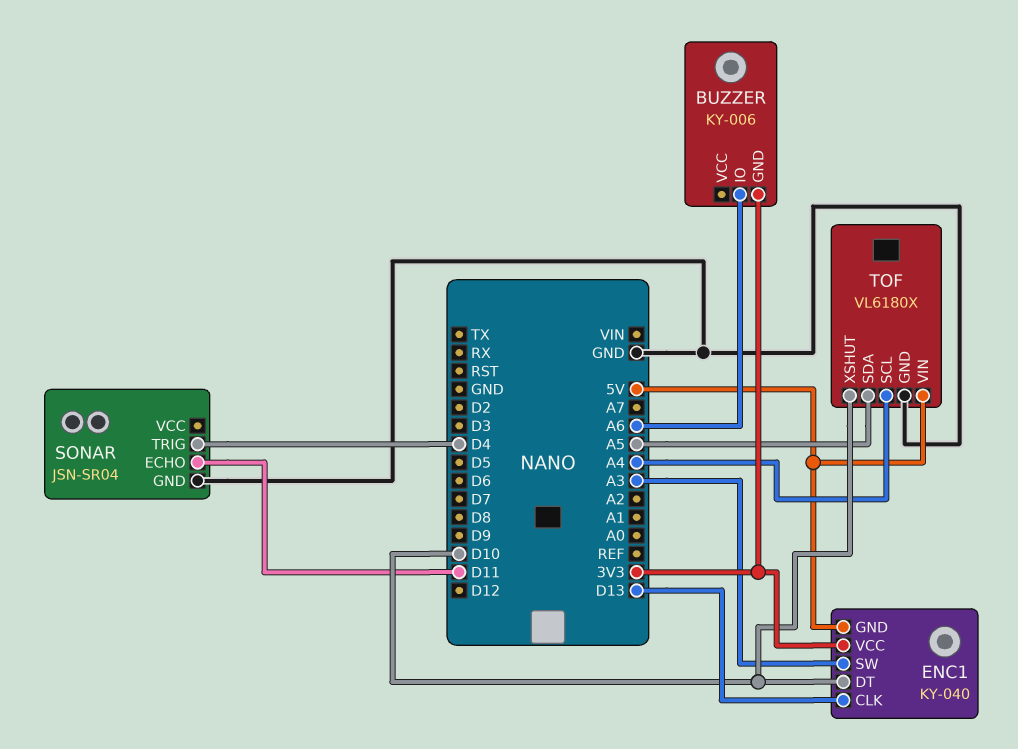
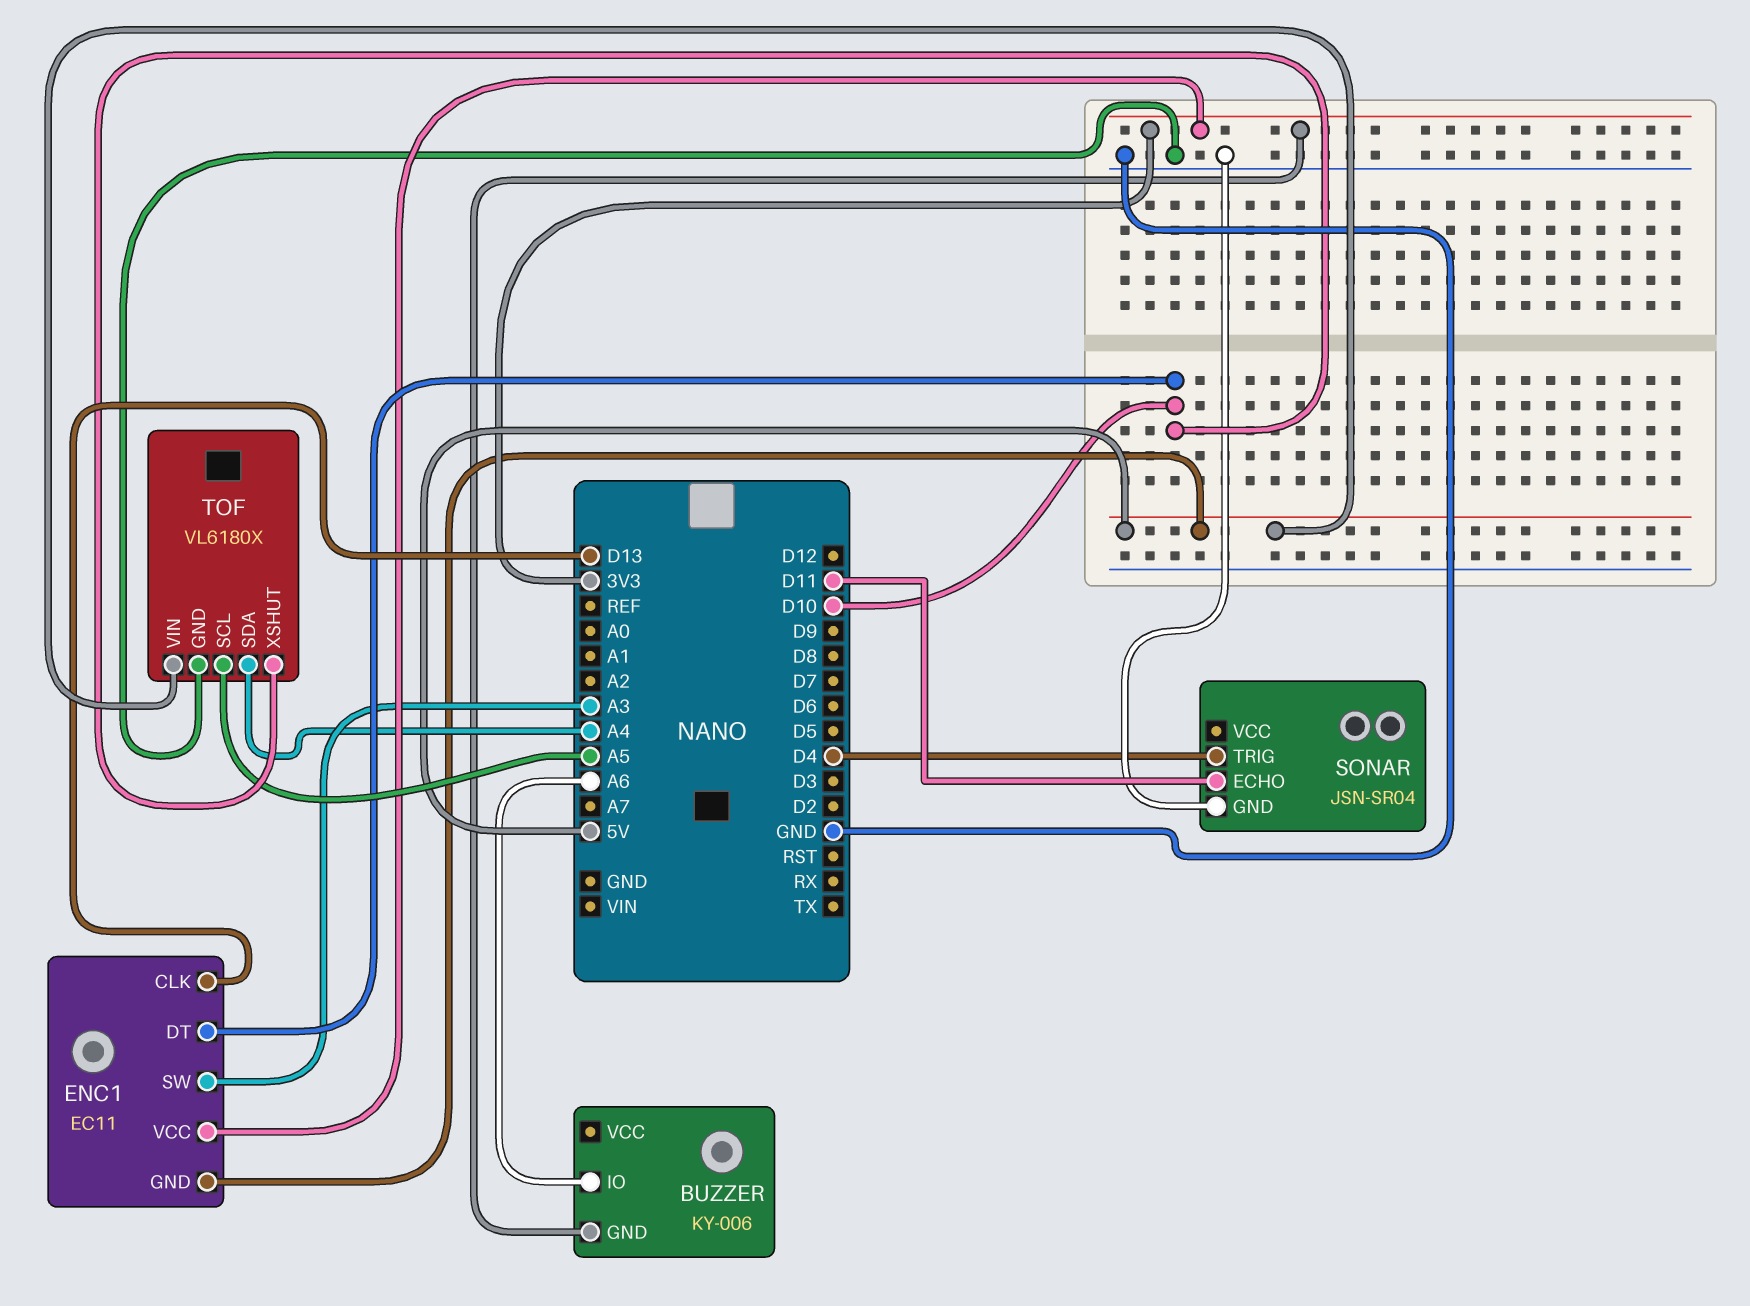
ENC1: KY-040 -> EC11
TOF pin SCL: A4 -> A5
TOF pin SDA: A5 -> A4

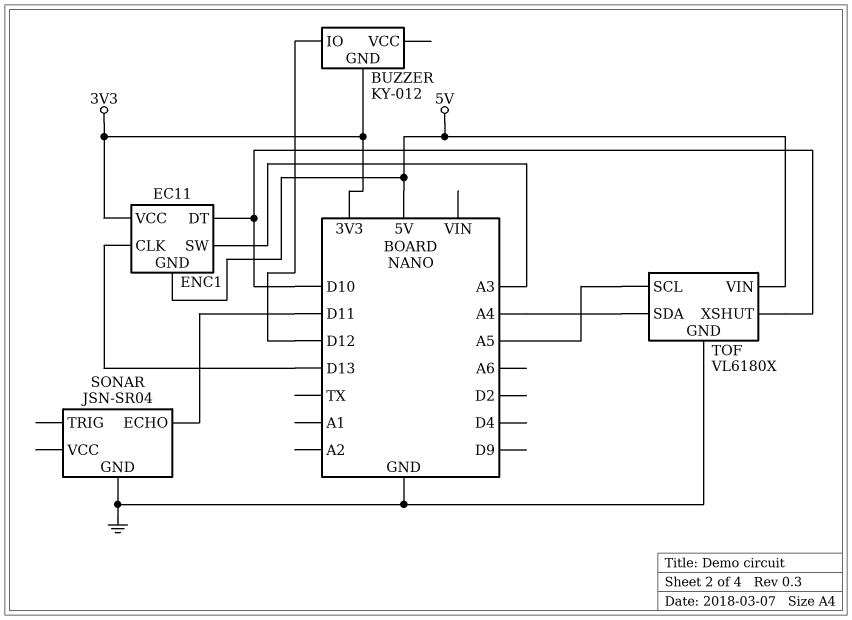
BUZZER: KY-006 -> KY-012
BUZZER pin IO: A6 -> D12
SONAR pin TRIG: D4 -> none

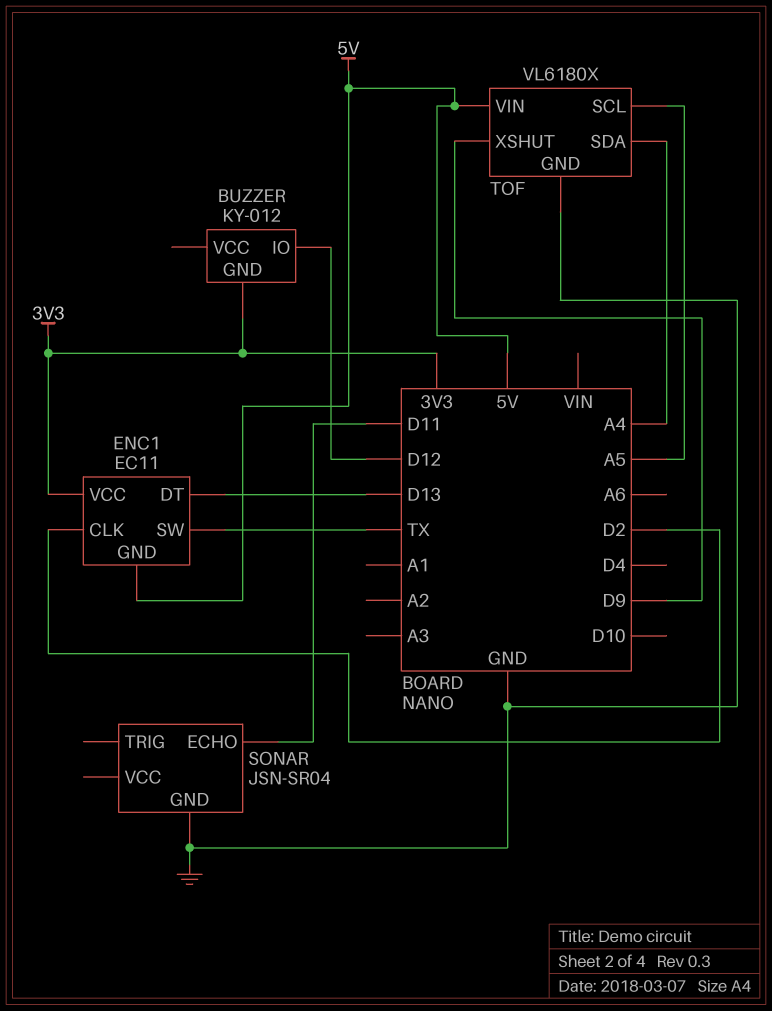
ENC1 pin CLK: D13 -> D2
ENC1 pin DT: D10 -> D13
ENC1 pin SW: A3 -> TX
TOF pin XSHUT: D10 -> D9

